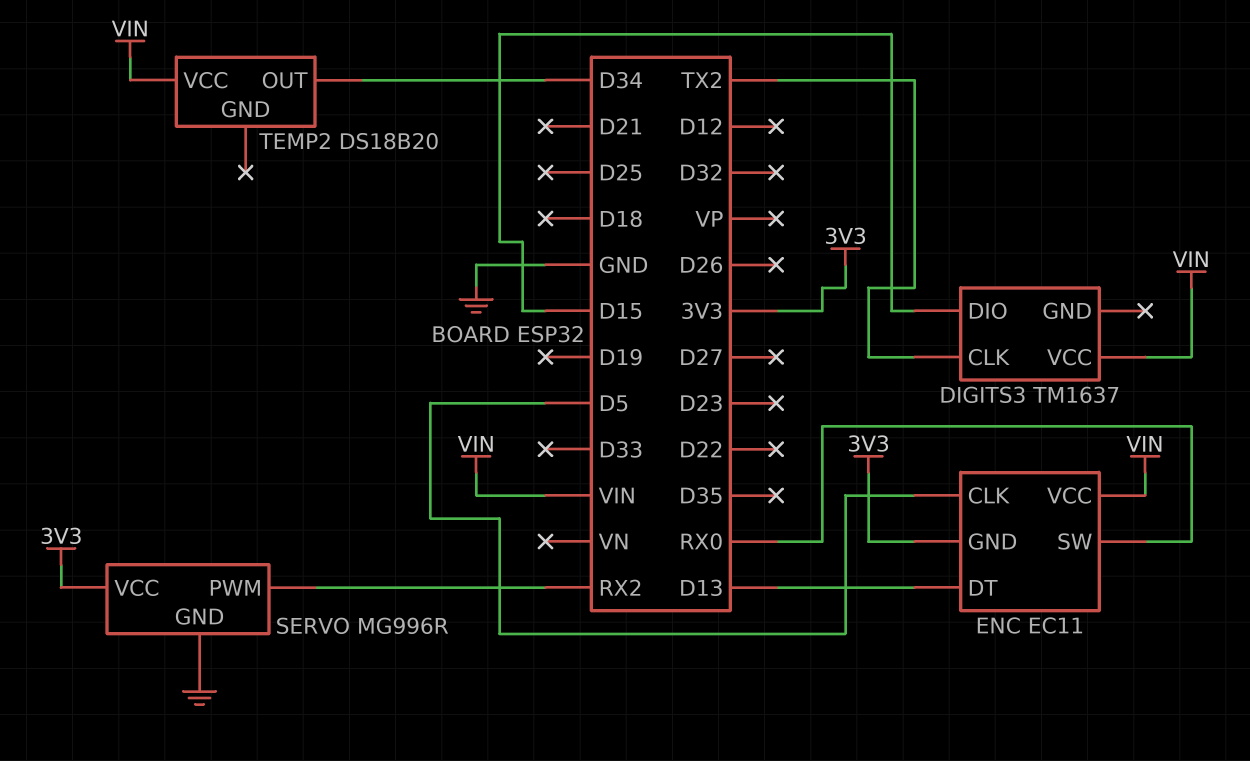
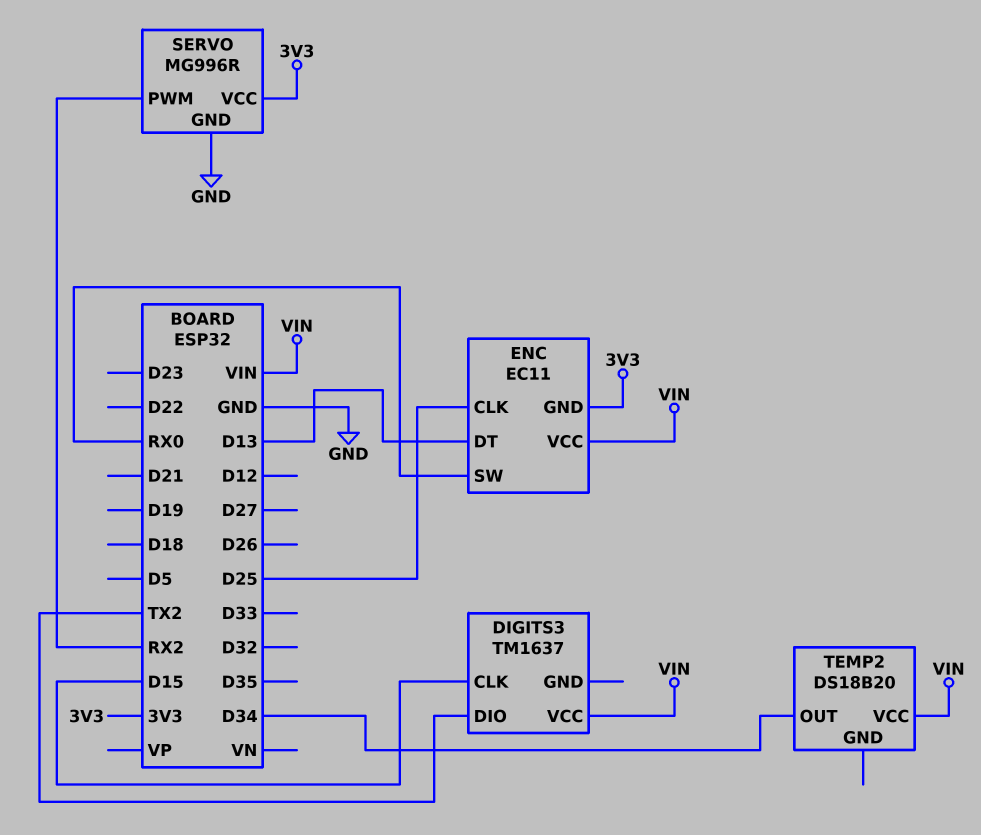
DIGITS3 pin CLK: TX2 -> D15
DIGITS3 pin DIO: D15 -> TX2
ENC pin CLK: D5 -> D25

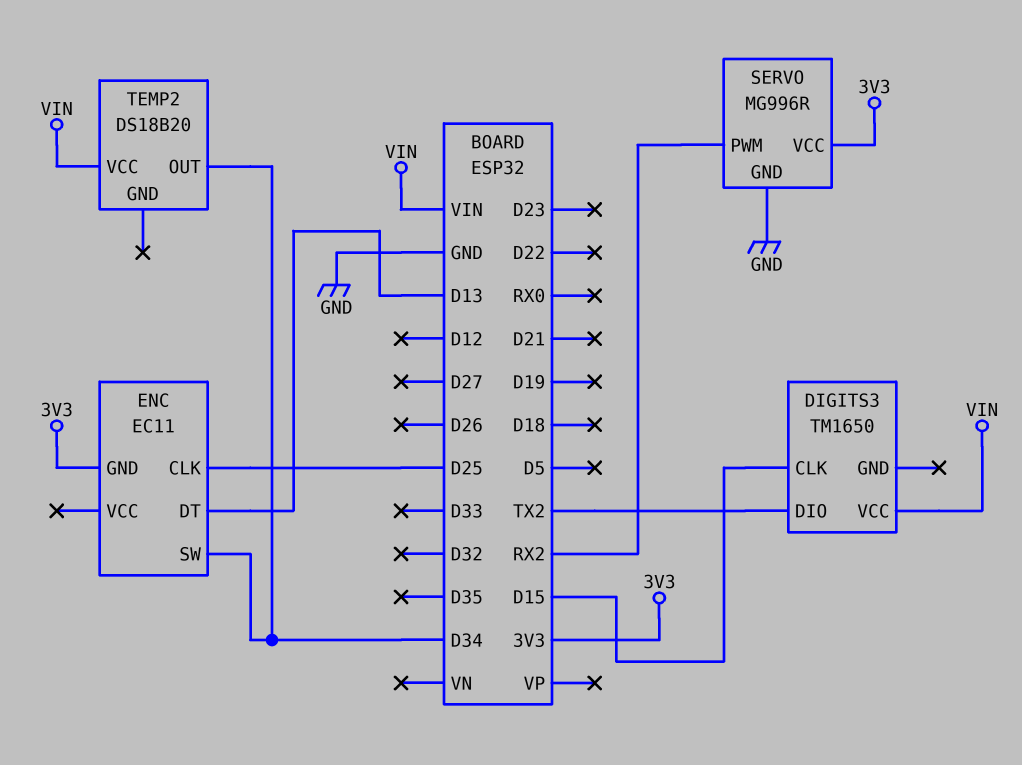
DIGITS3: TM1637 -> TM1650
ENC pin SW: RX0 -> D34
ENC pin VCC: VIN -> none

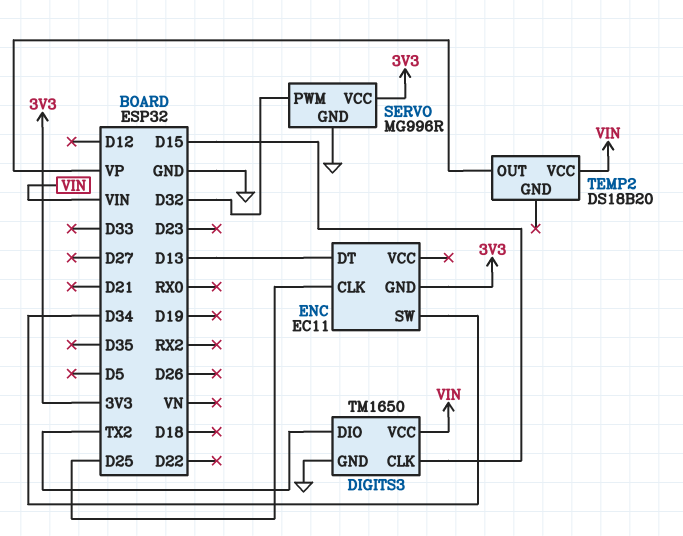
DIGITS3 pin GND: none -> GND
SERVO pin PWM: RX2 -> D32
TEMP2 pin OUT: D34 -> VP

